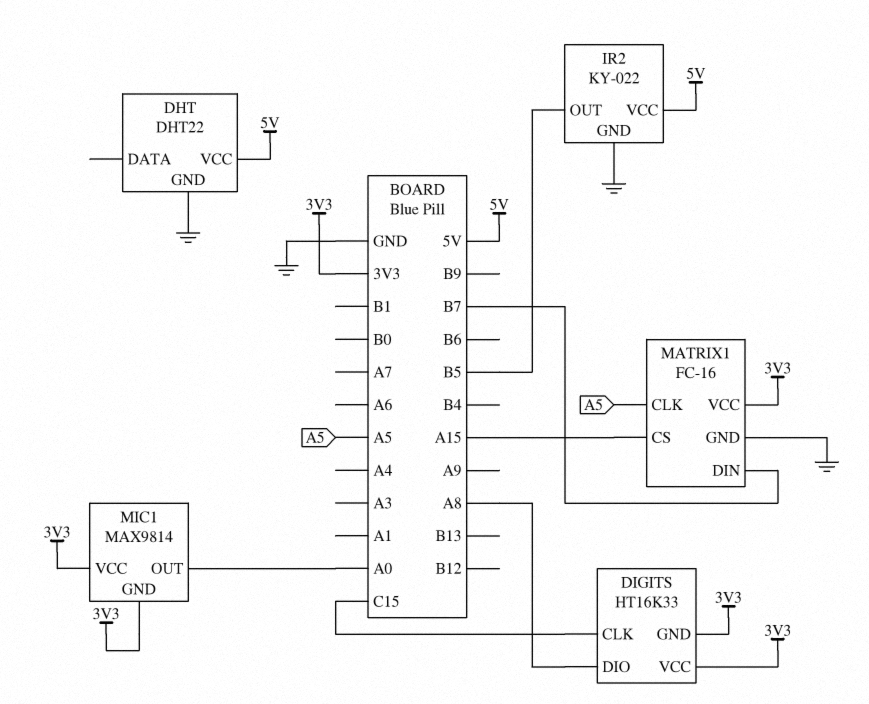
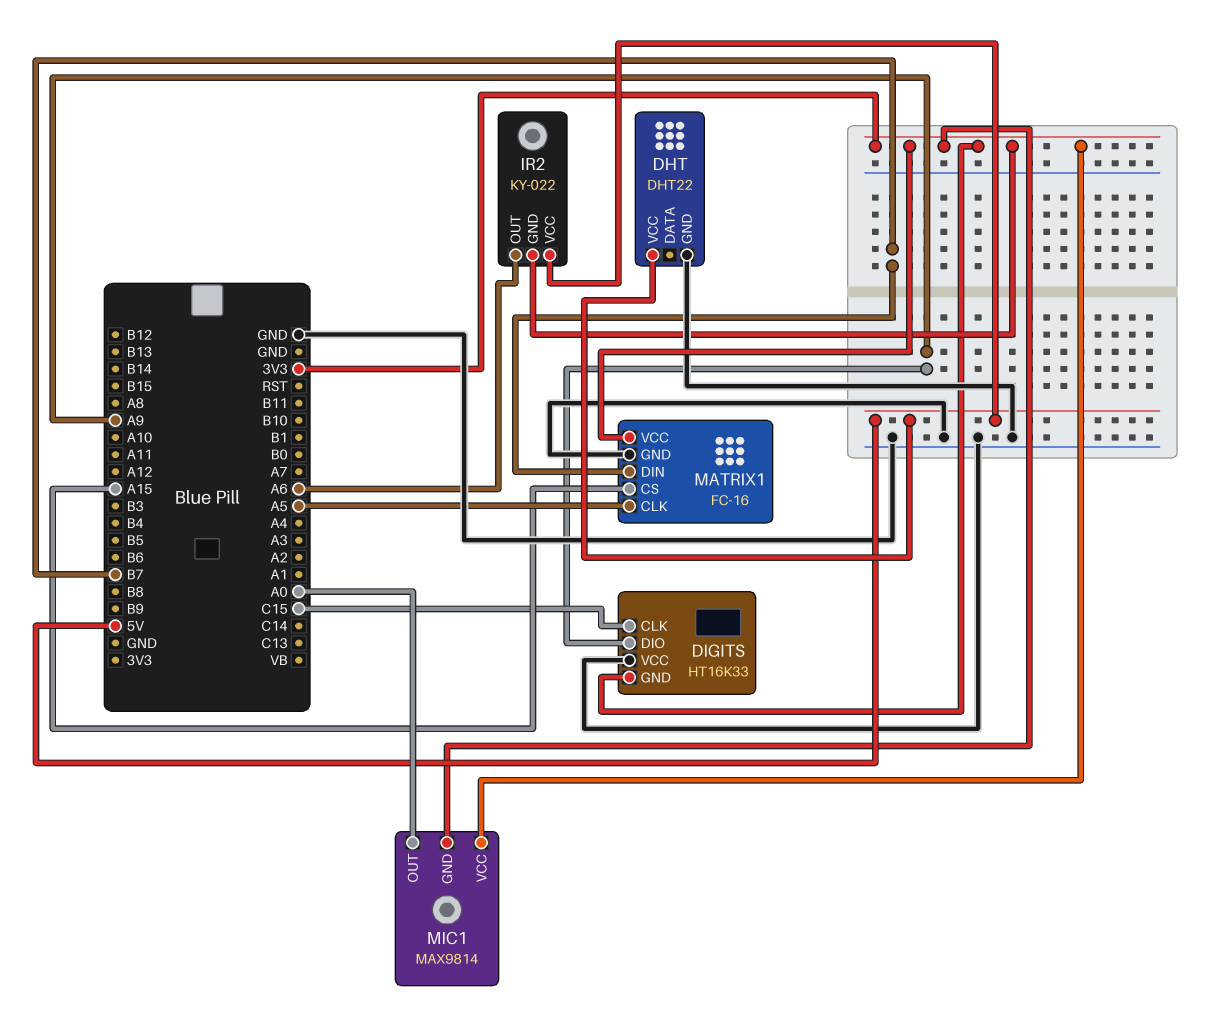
DIGITS pin DIO: A8 -> A9
DIGITS pin VCC: 3V3 -> GND
IR2 pin GND: GND -> 3V3
IR2 pin OUT: B5 -> A6

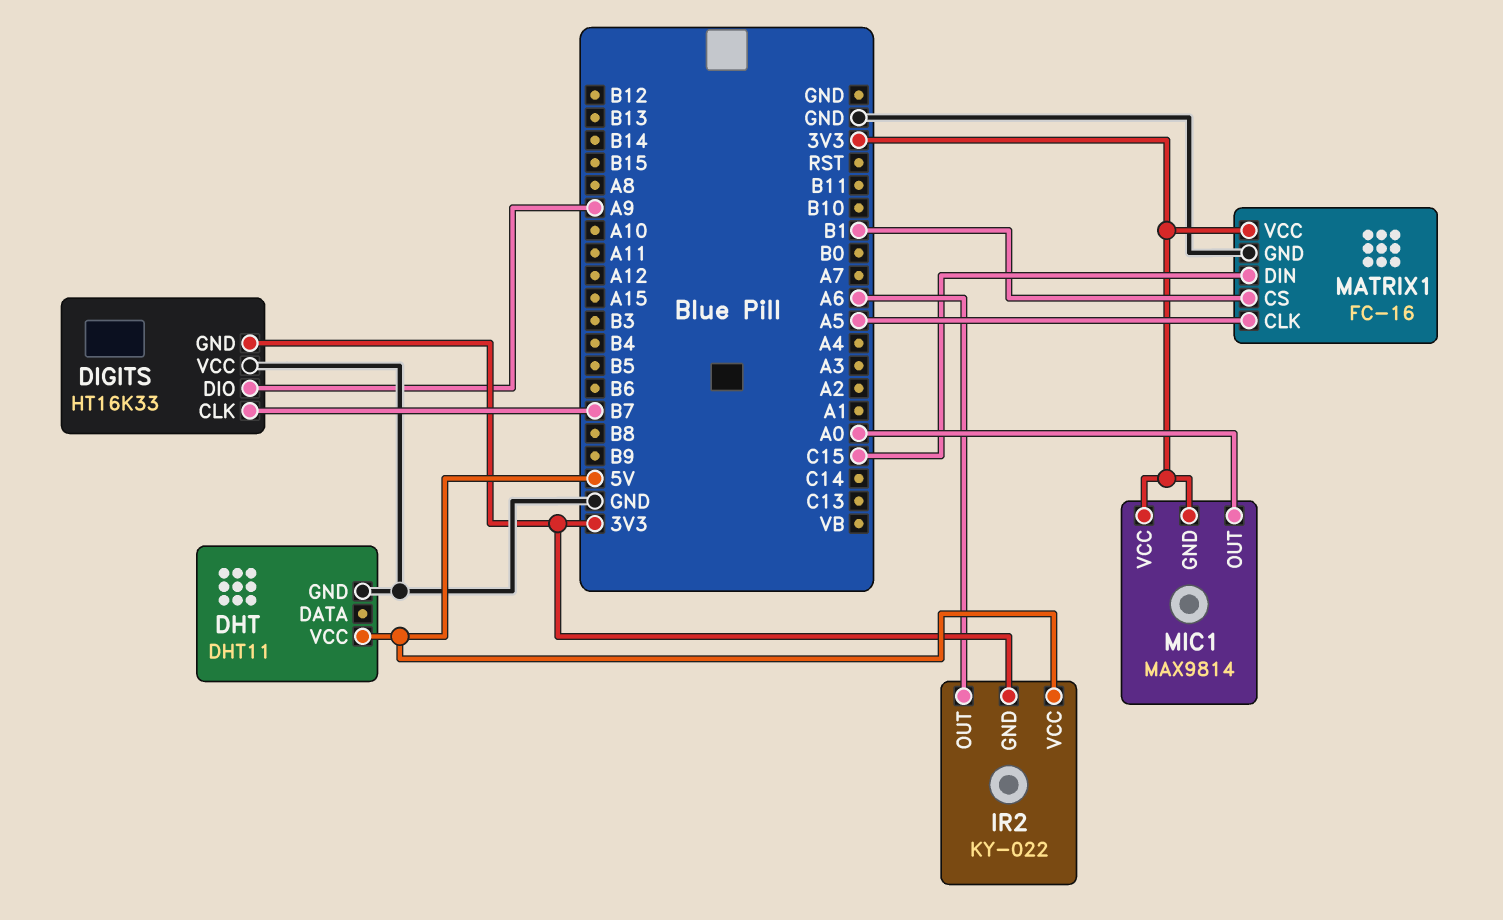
DHT: DHT22 -> DHT11
DIGITS pin CLK: C15 -> B7
MATRIX1 pin CS: A15 -> B1
MATRIX1 pin DIN: B7 -> C15

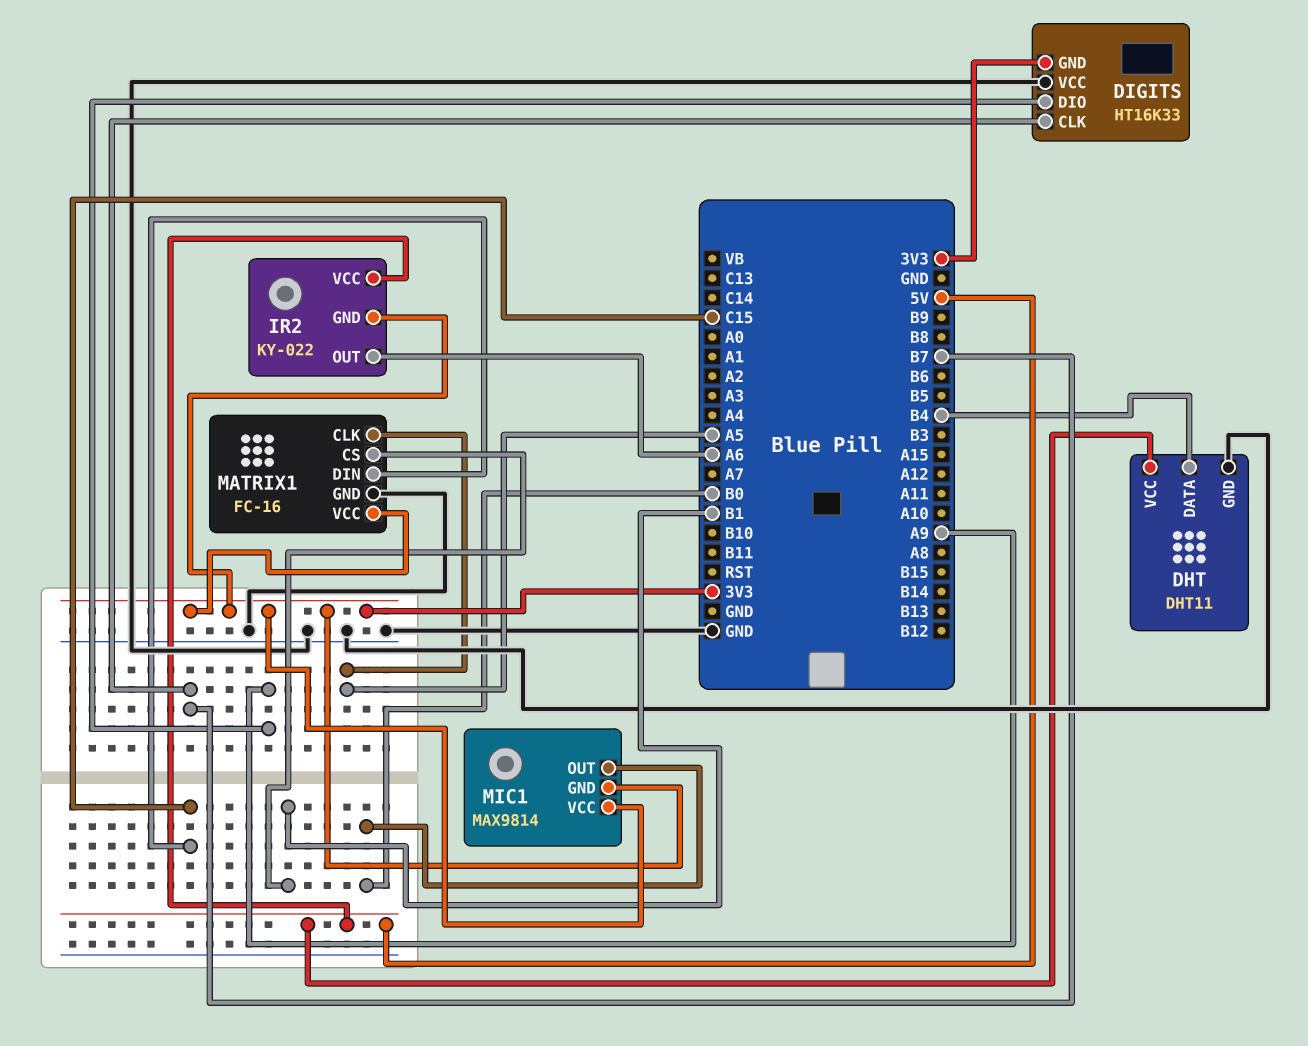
DHT pin DATA: none -> B4
MIC1 pin OUT: A0 -> B0

